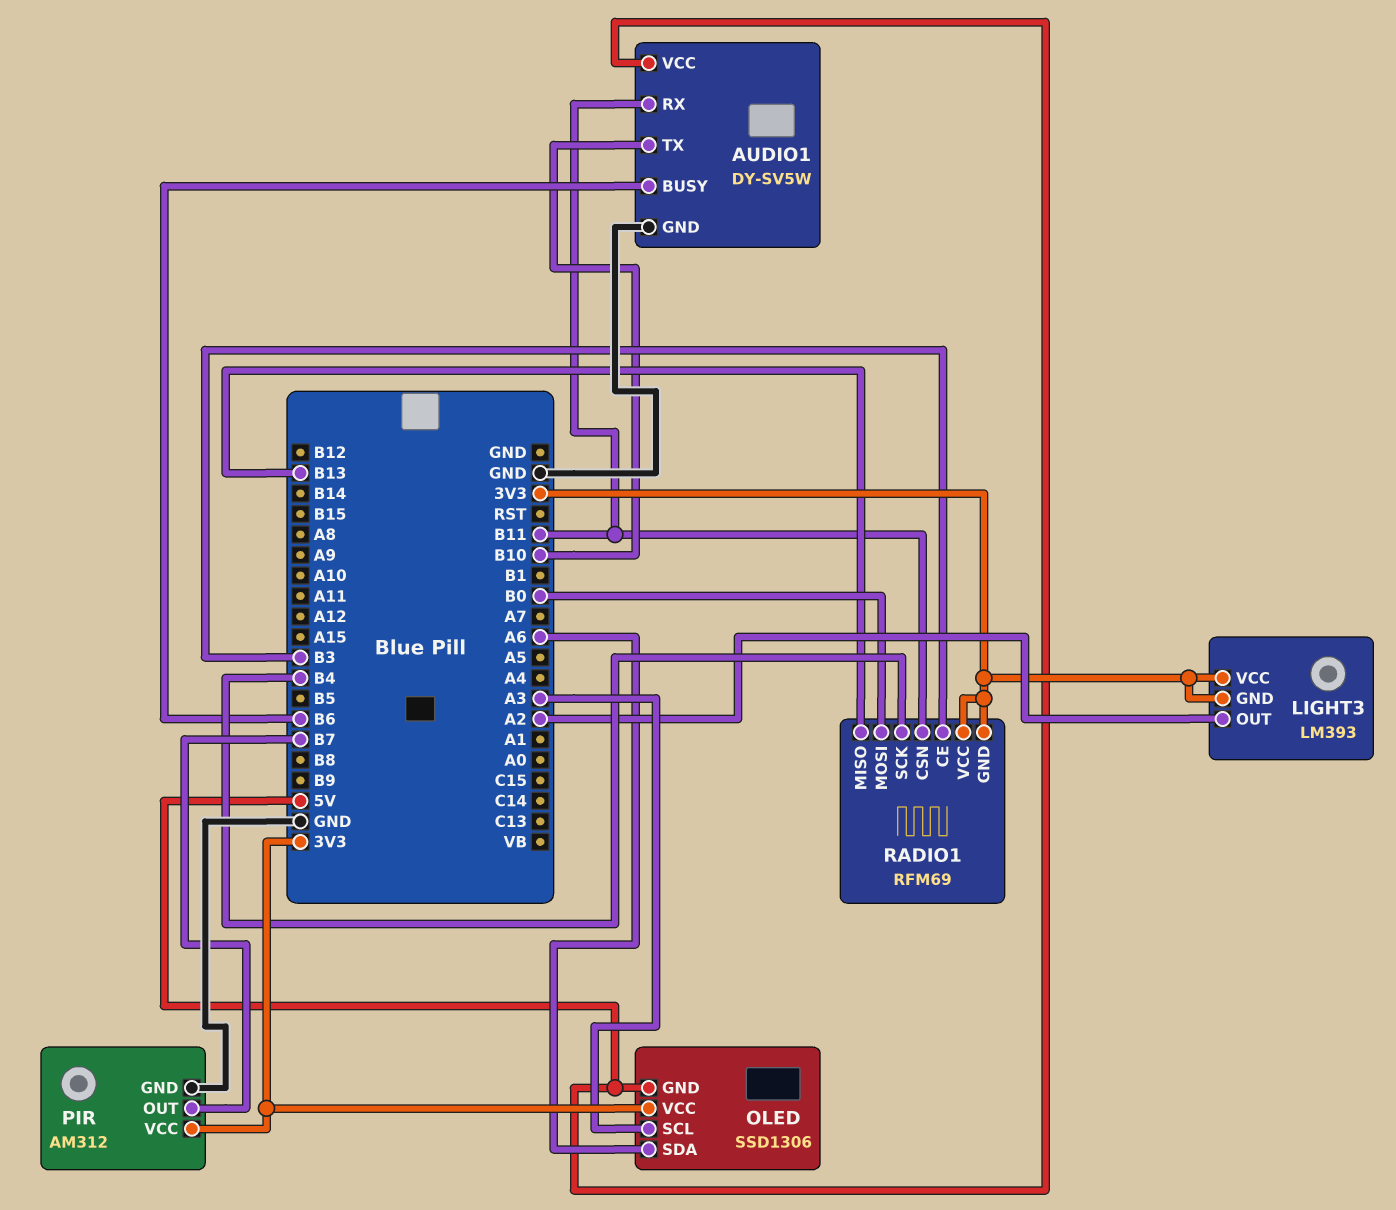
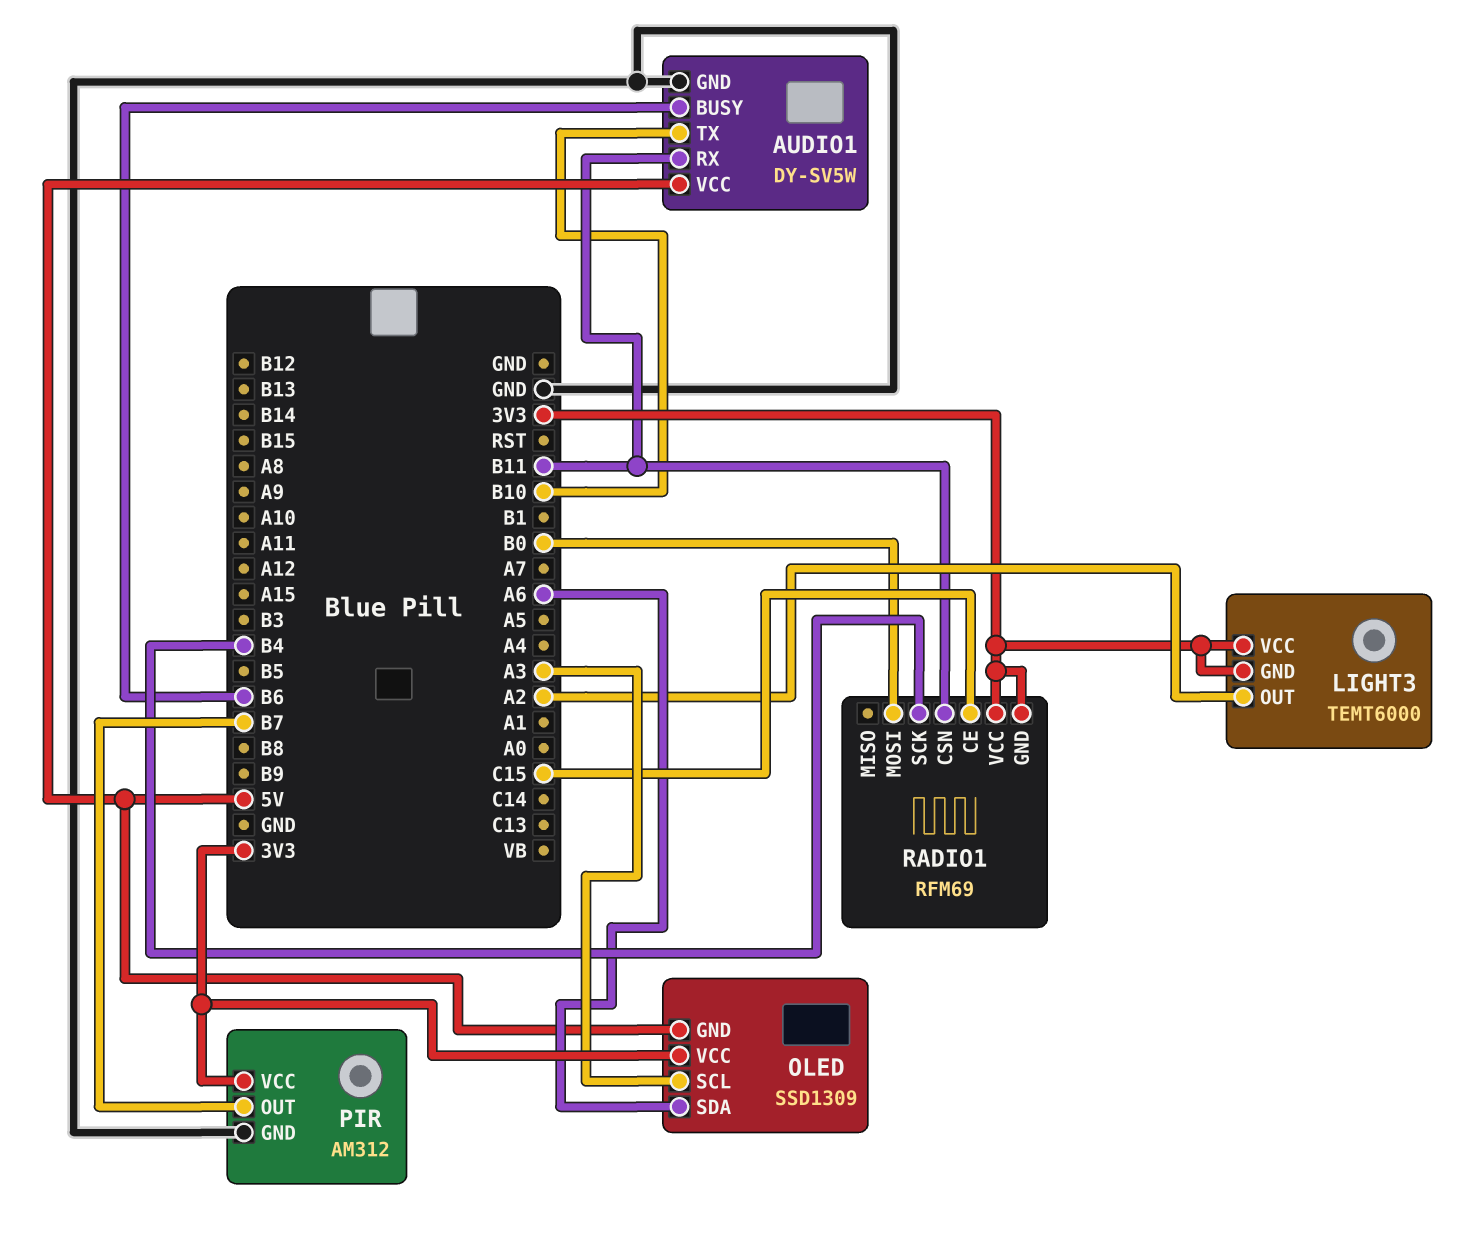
LIGHT3: LM393 -> TEMT6000
OLED: SSD1306 -> SSD1309
RADIO1 pin CE: B3 -> C15
RADIO1 pin MISO: B13 -> none

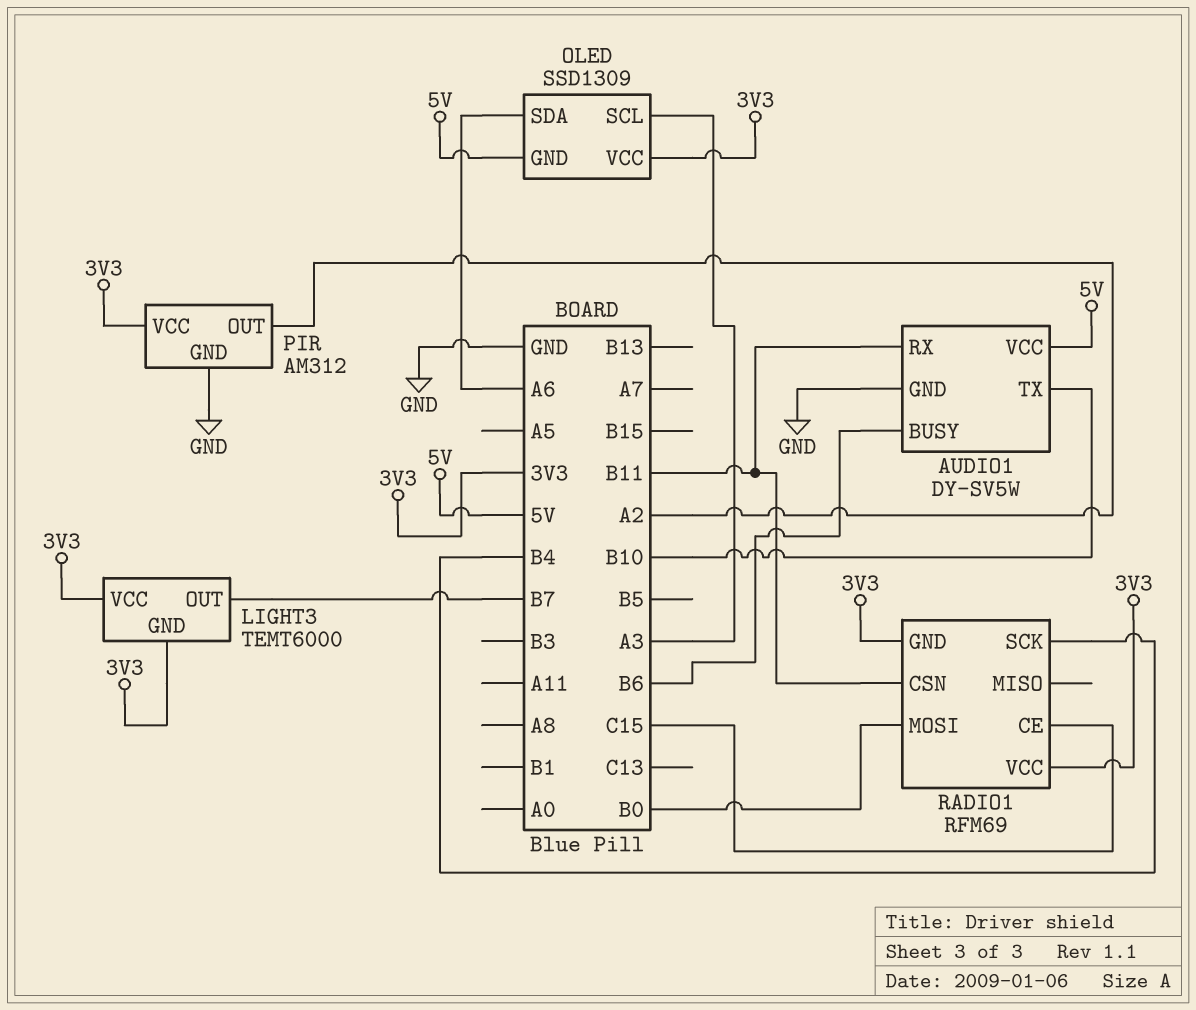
LIGHT3 pin OUT: A2 -> B7
PIR pin OUT: B7 -> A2

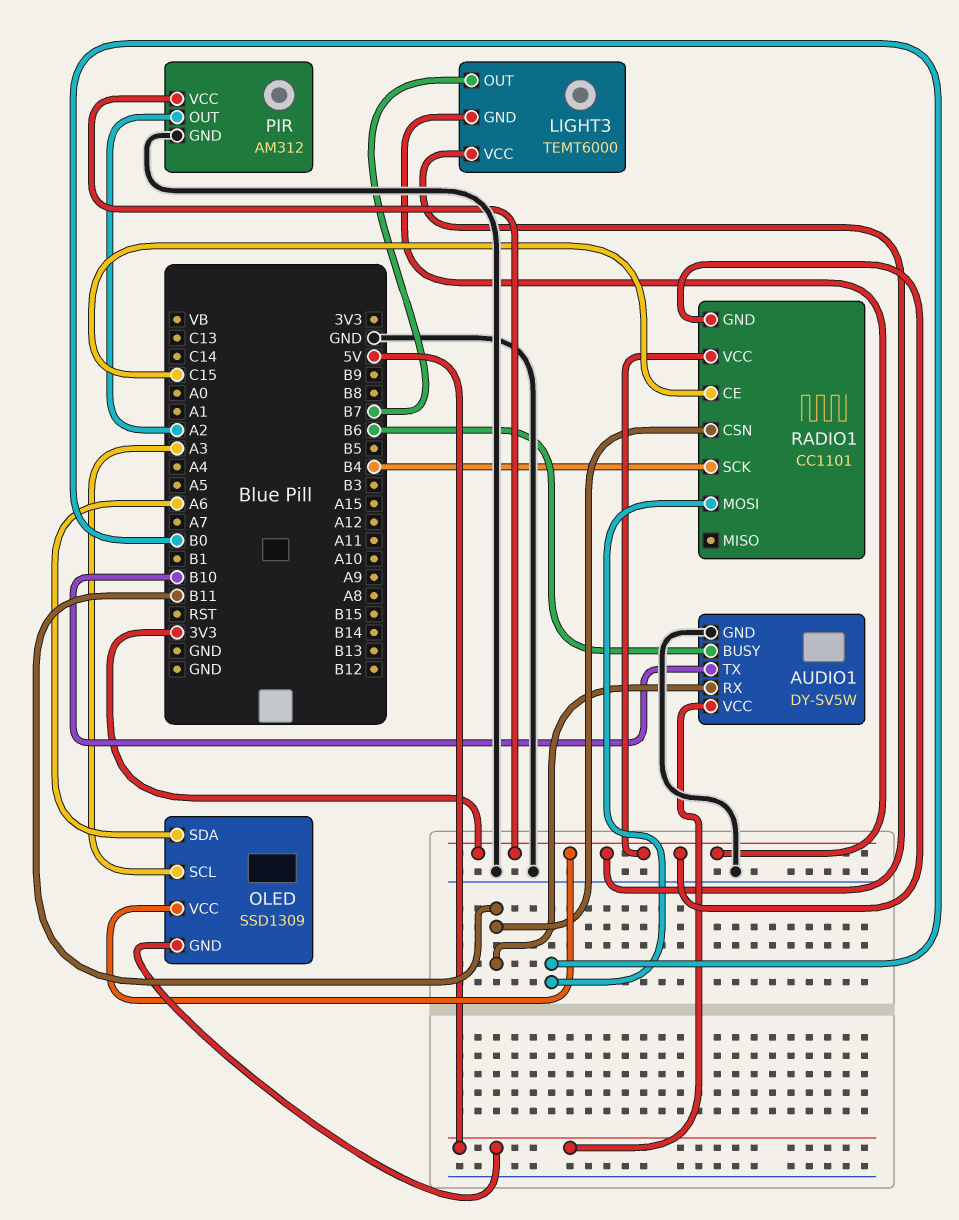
RADIO1: RFM69 -> CC1101

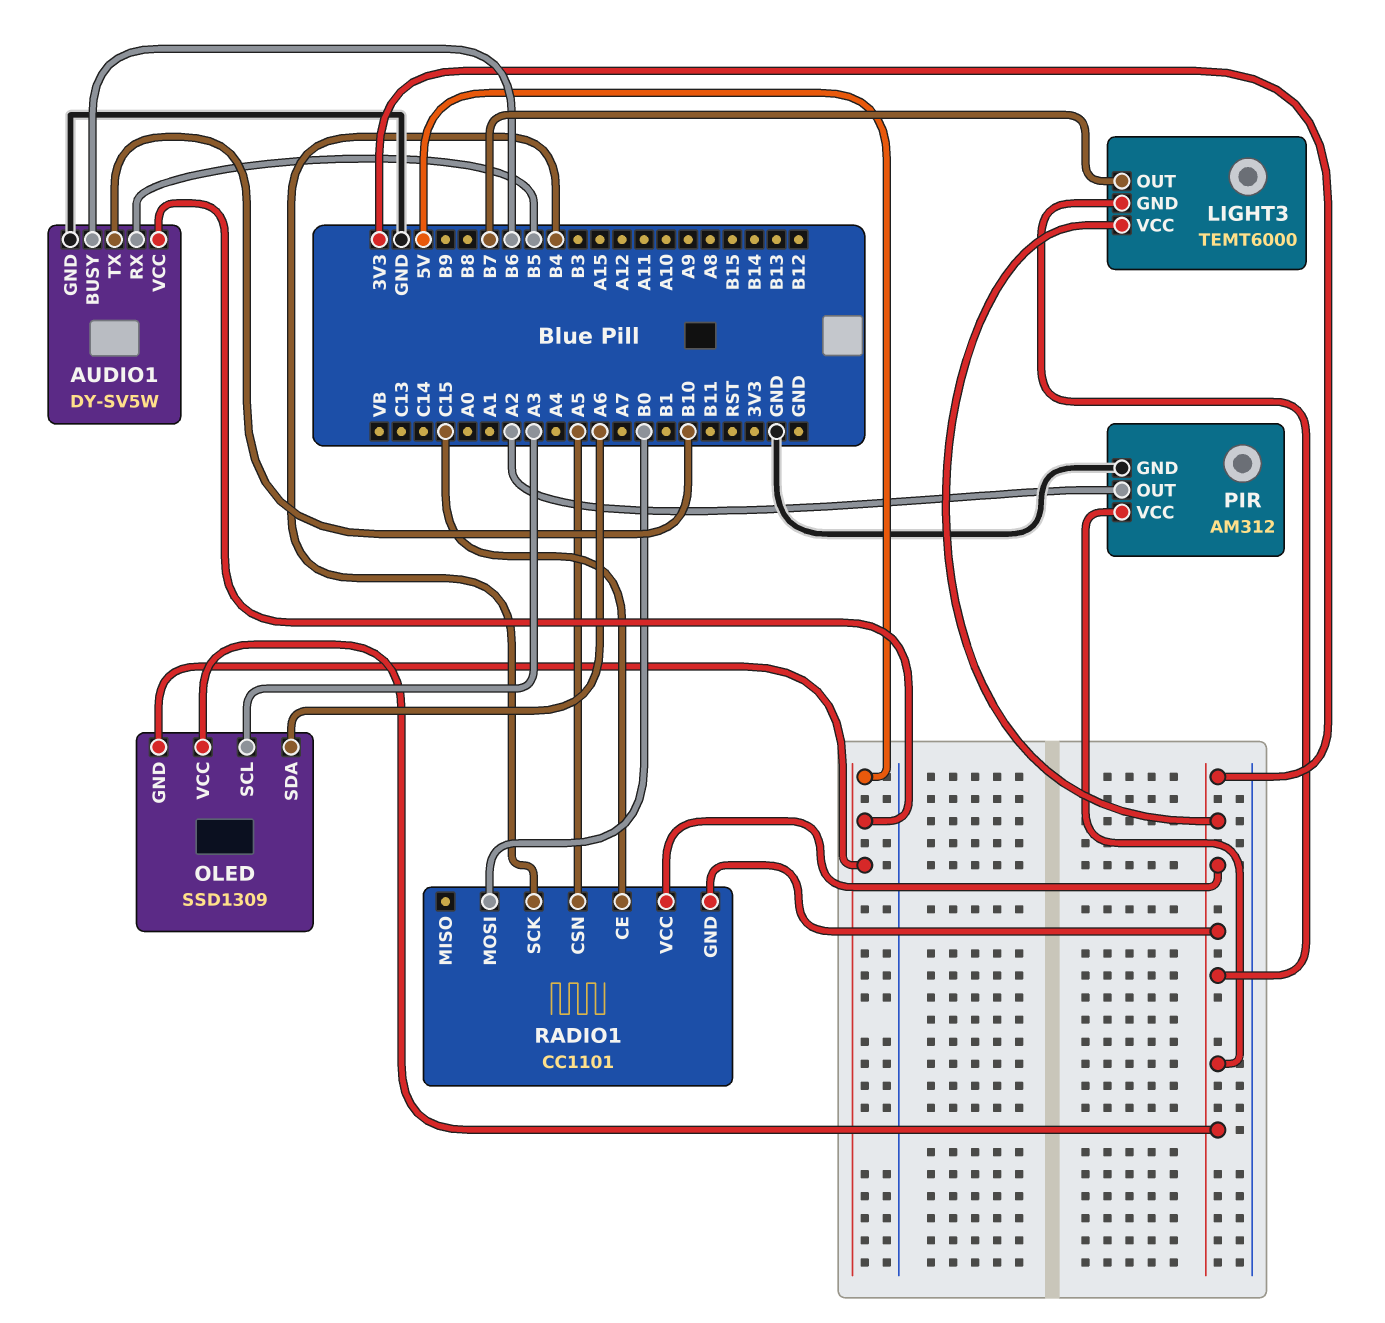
AUDIO1 pin RX: B11 -> B5
RADIO1 pin CSN: B11 -> A5

